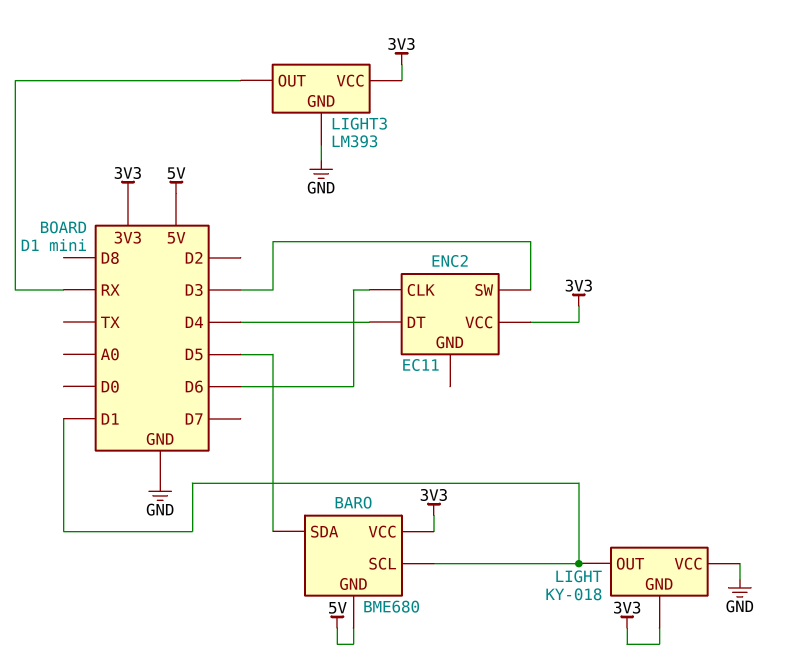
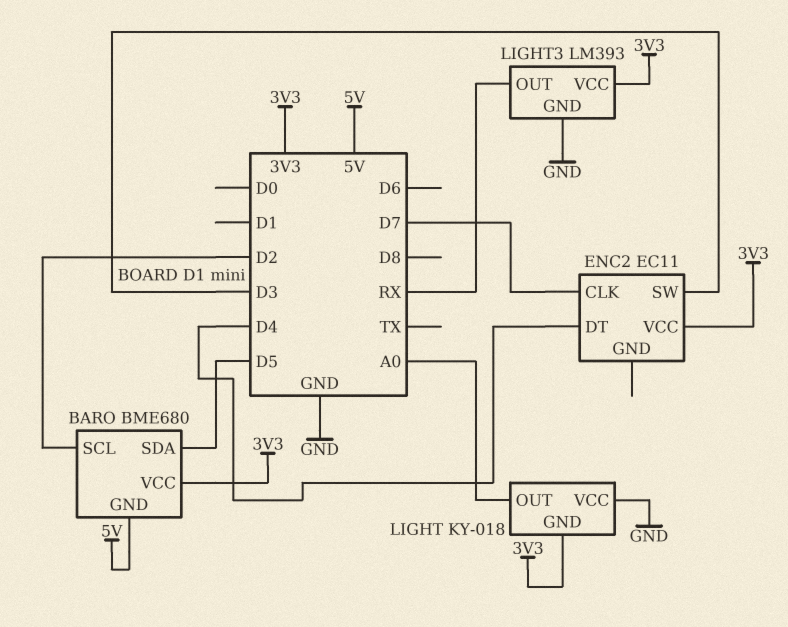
BARO pin SCL: D1 -> D2
ENC2 pin CLK: D6 -> D7
LIGHT pin OUT: D1 -> A0

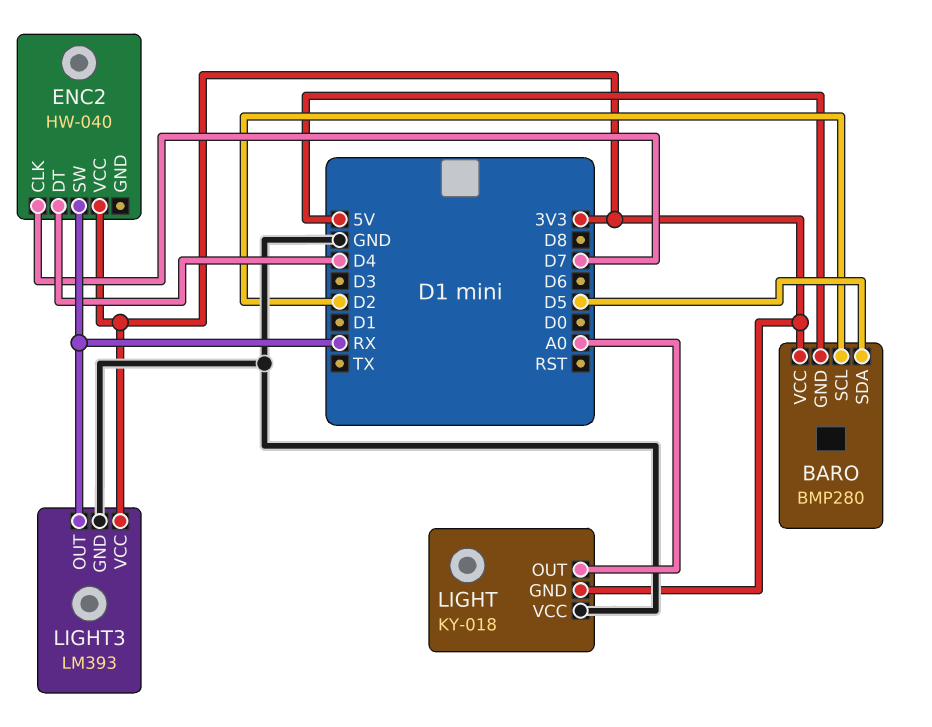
BARO: BME680 -> BMP280
ENC2: EC11 -> HW-040
ENC2 pin SW: D3 -> RX

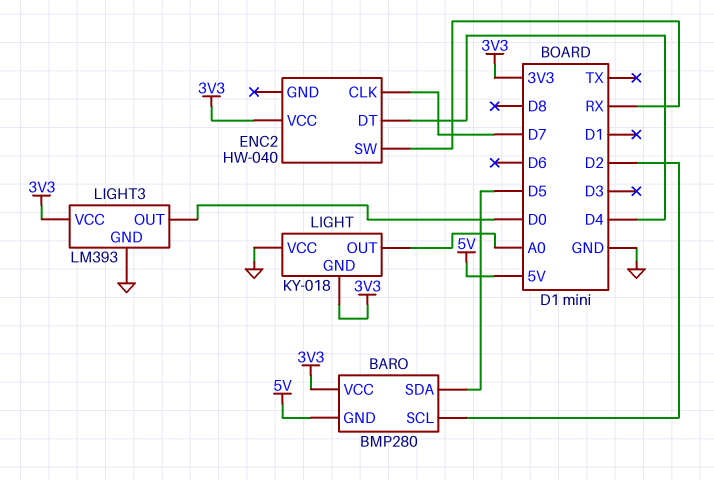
LIGHT3 pin OUT: RX -> D0

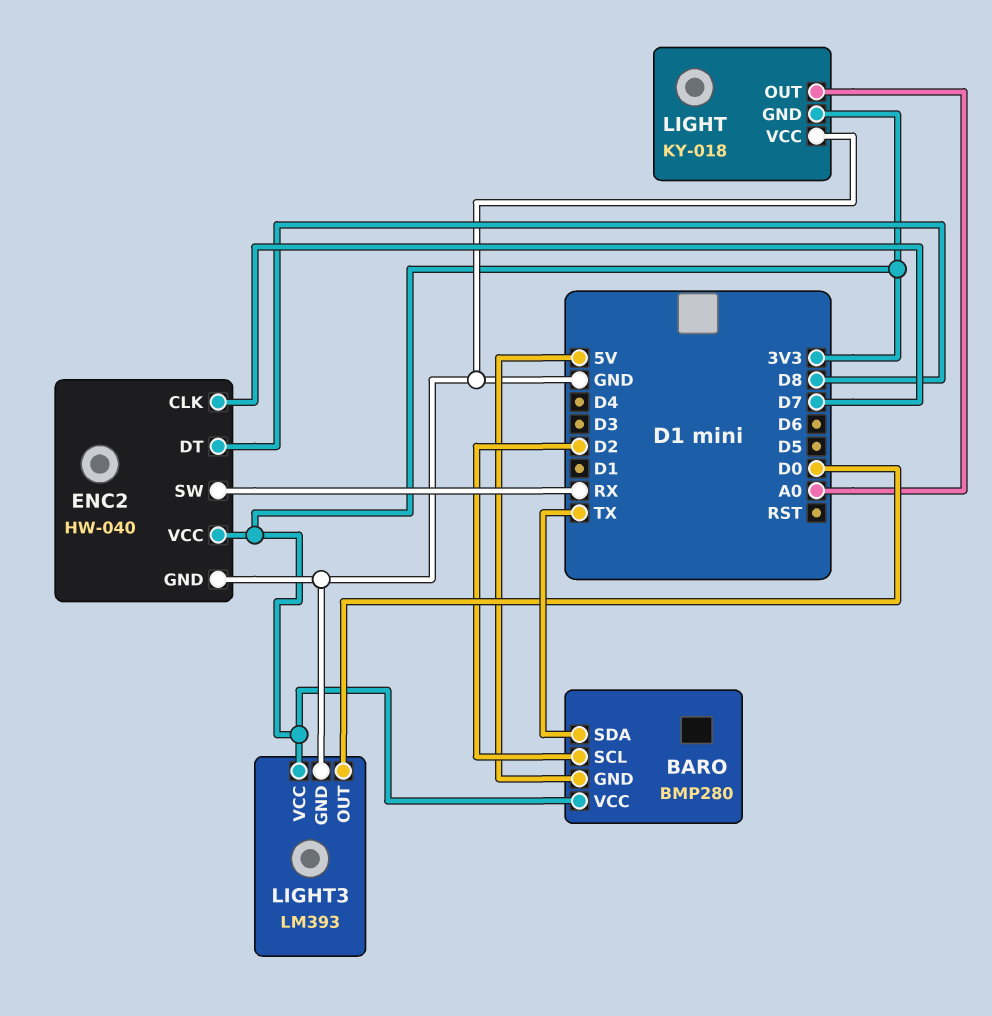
BARO pin SDA: D5 -> TX
ENC2 pin DT: D4 -> D8
ENC2 pin GND: none -> GND

